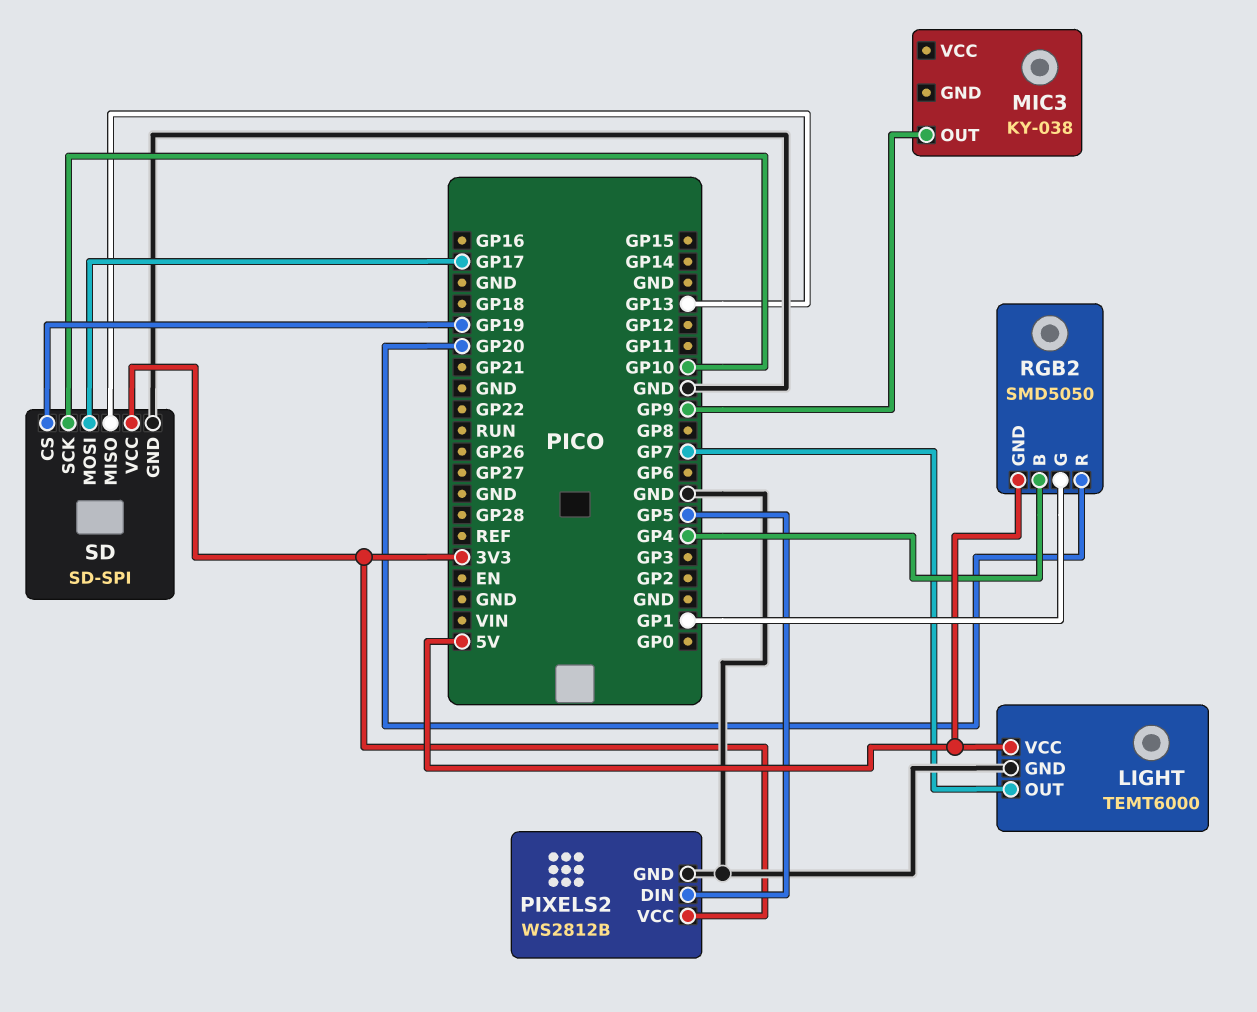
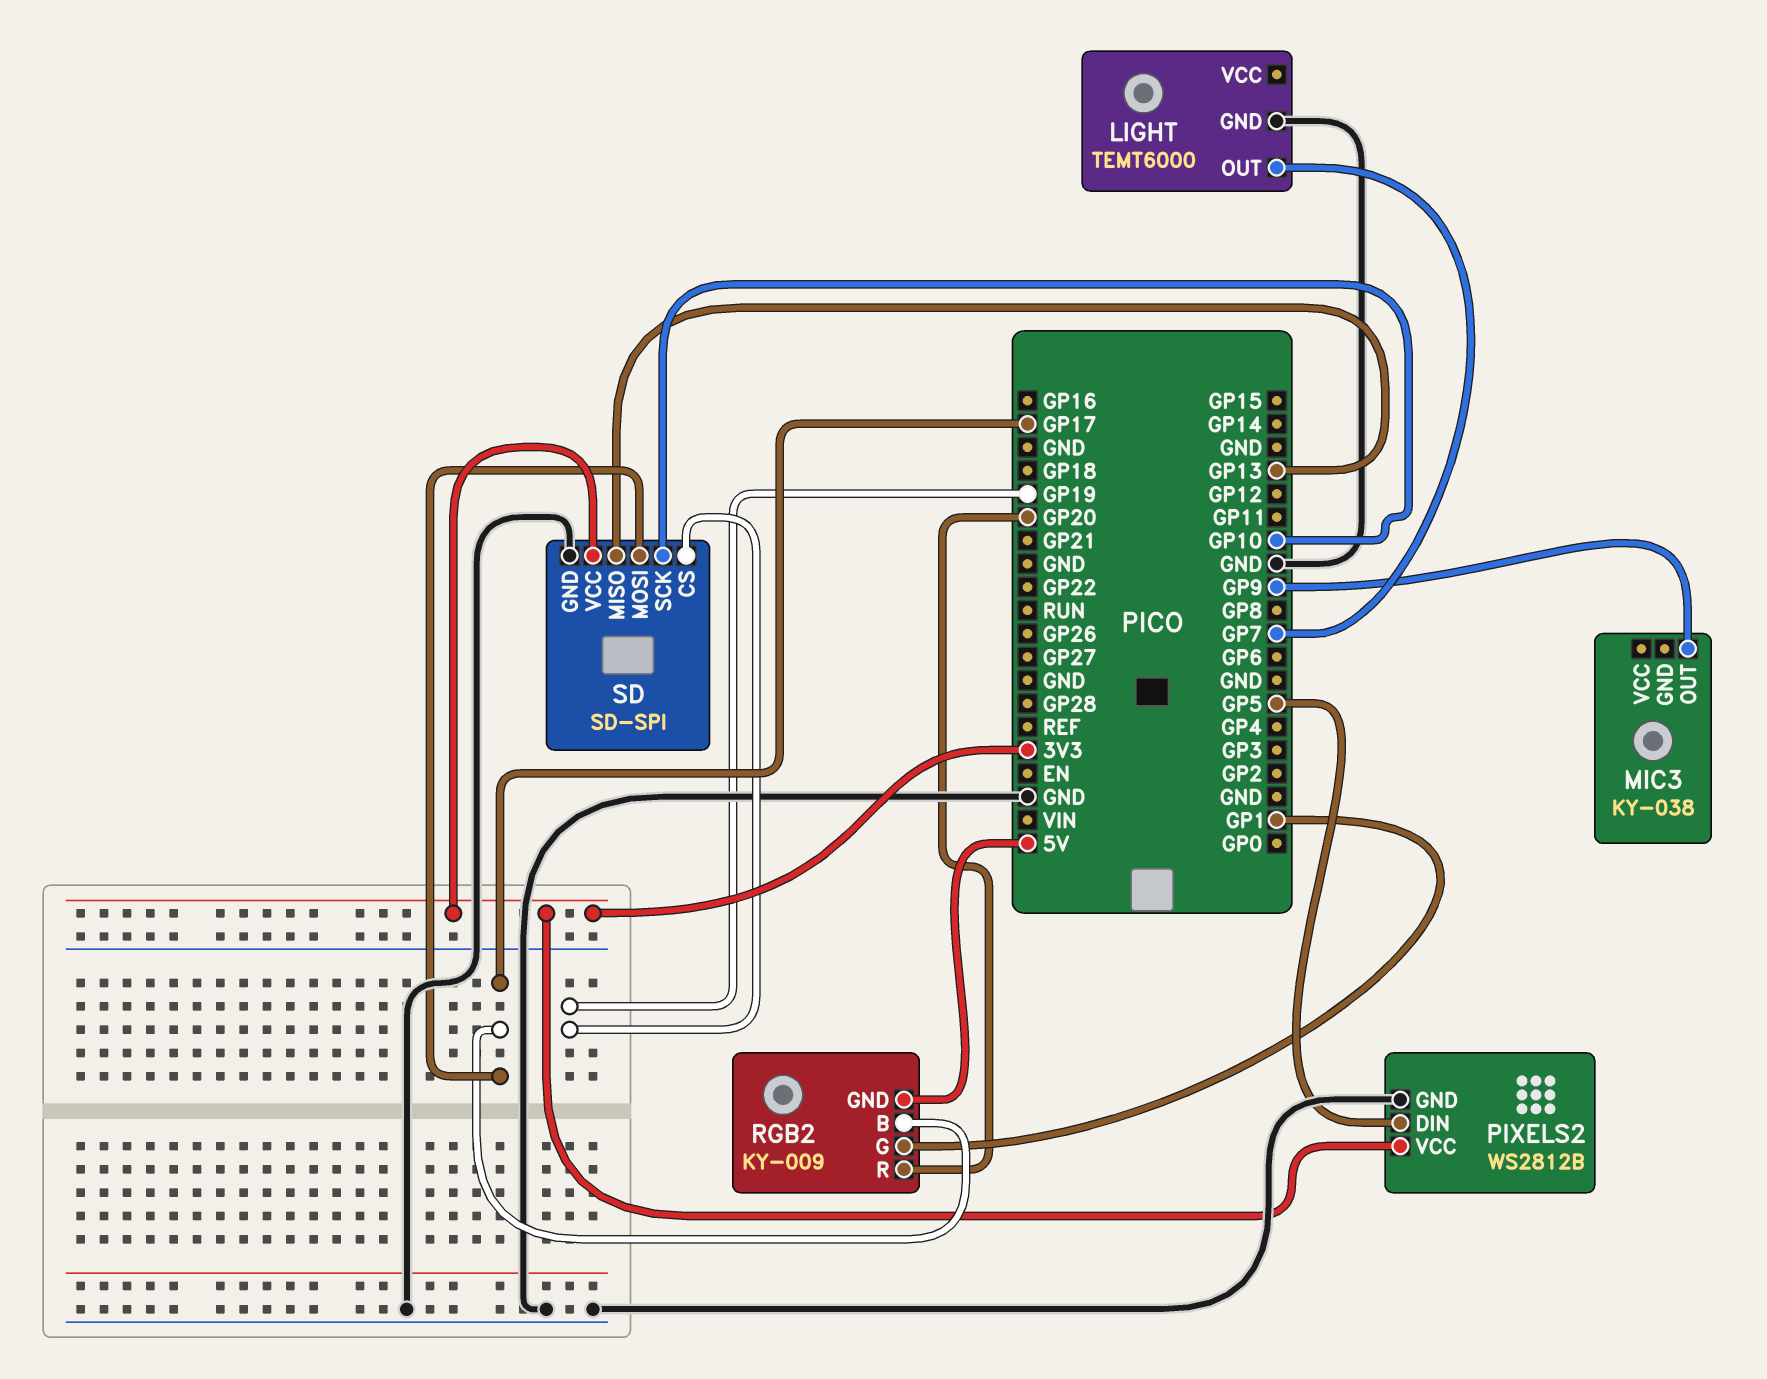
LIGHT pin VCC: 5V -> none
RGB2: SMD5050 -> KY-009
RGB2 pin B: GP4 -> GP17

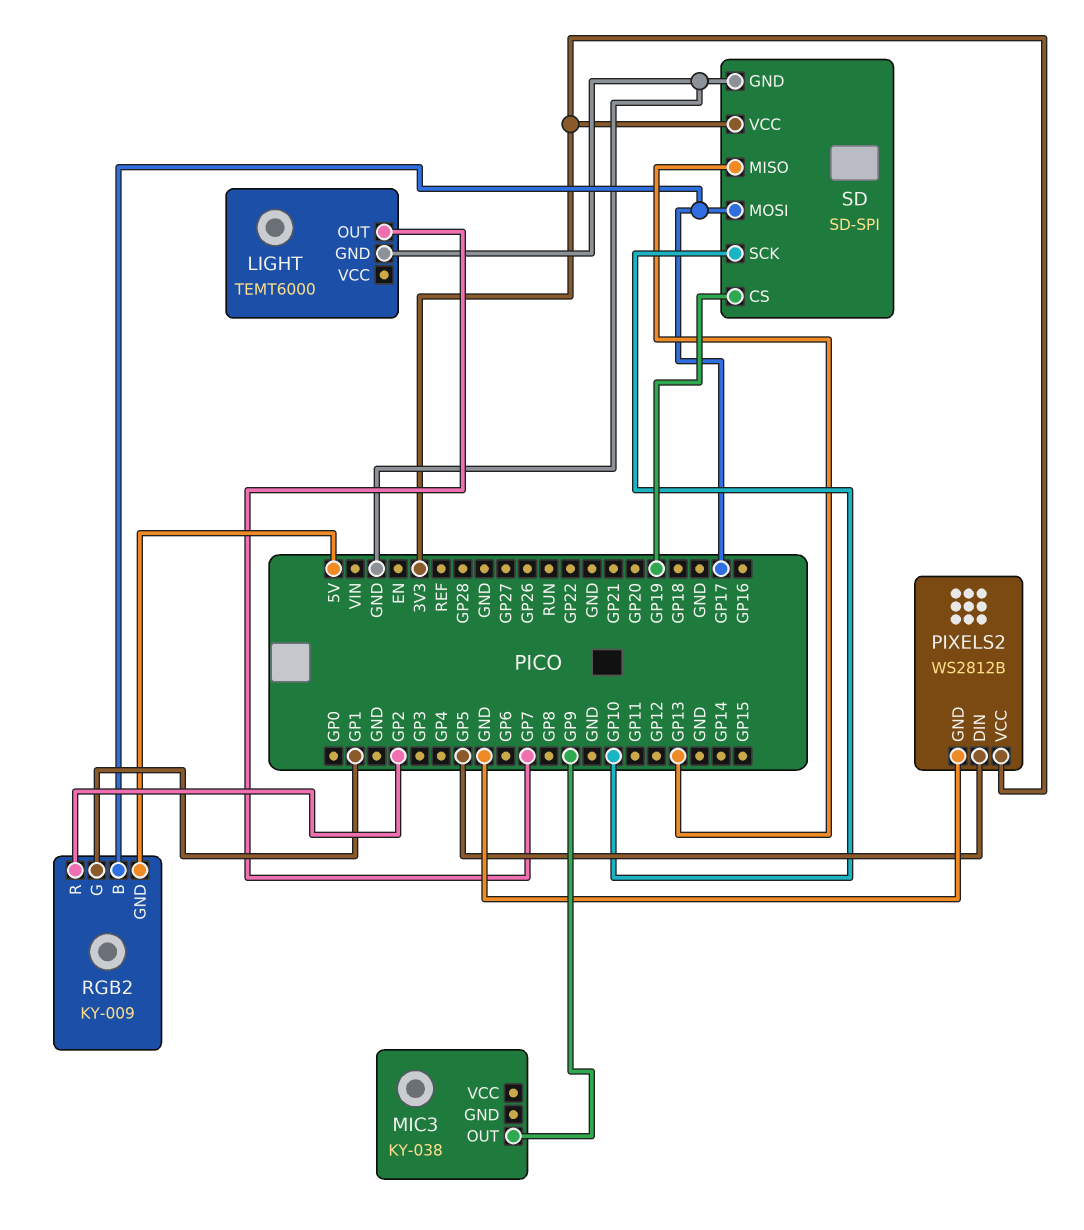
RGB2 pin R: GP20 -> GP2

